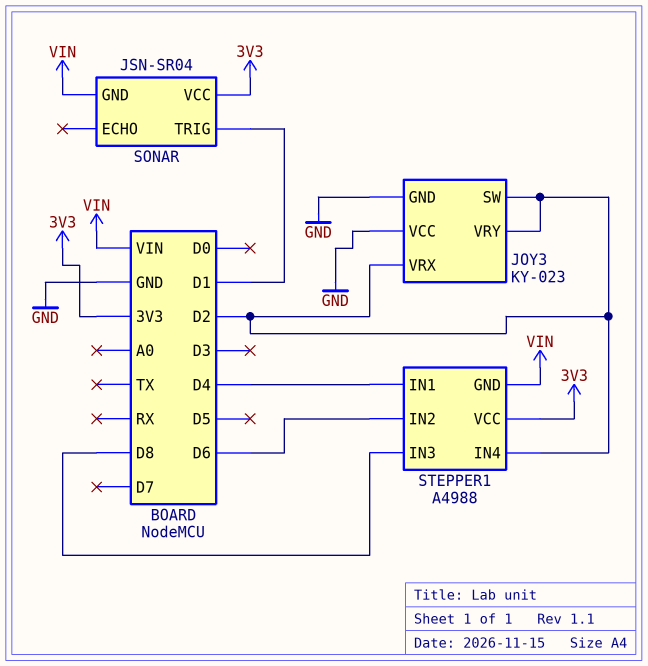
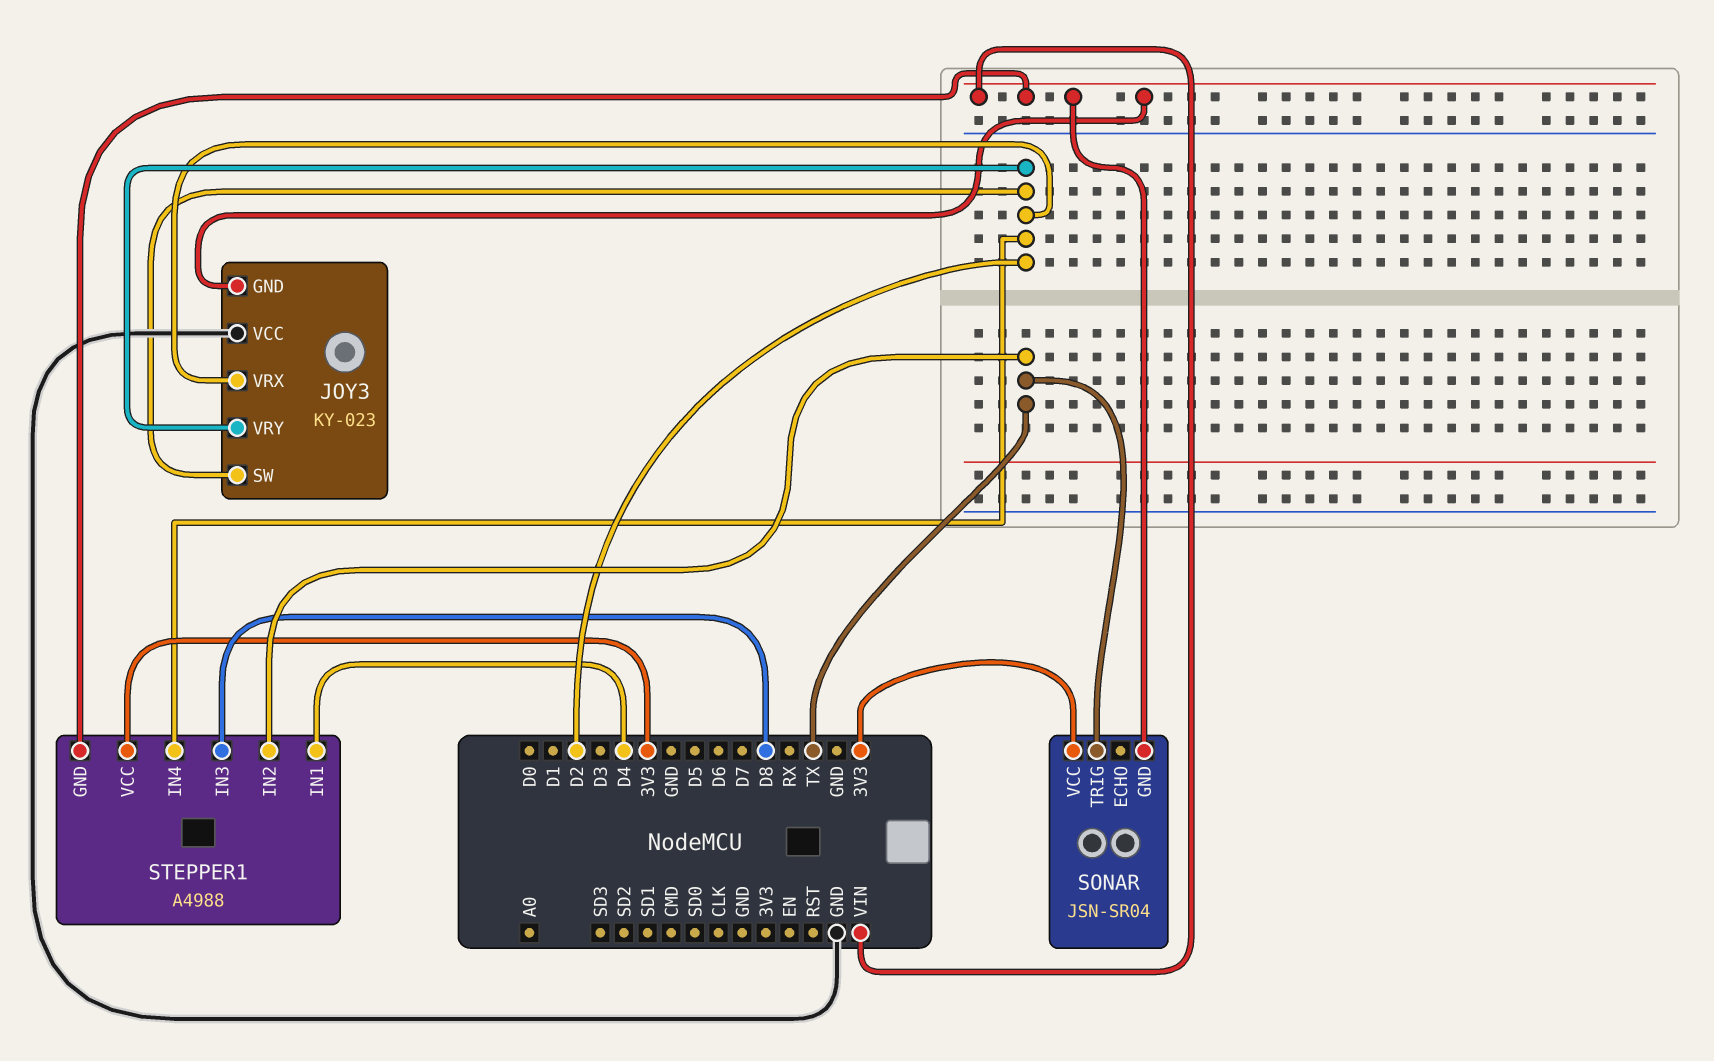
JOY3 pin GND: GND -> VIN
SONAR pin TRIG: D1 -> TX
STEPPER1 pin IN2: D6 -> TX

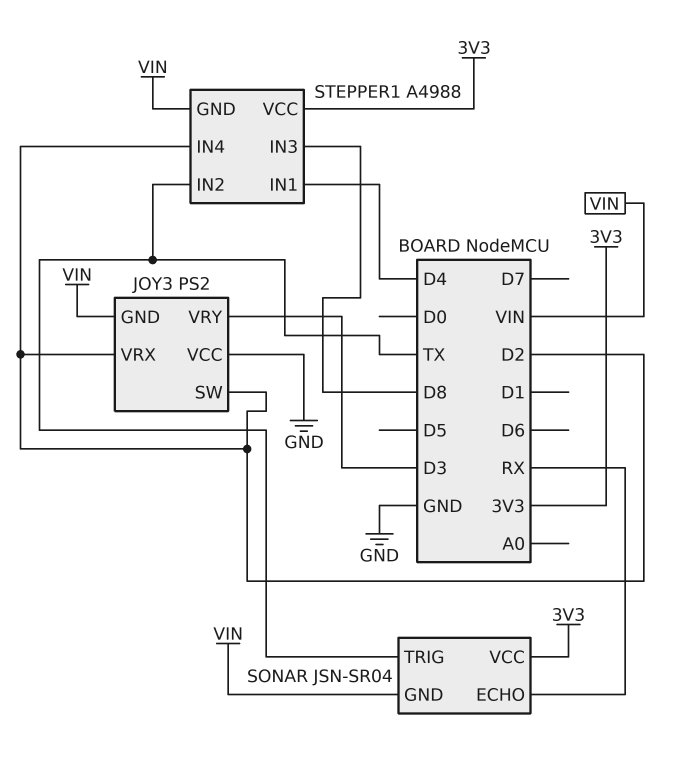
JOY3: KY-023 -> PS2
JOY3 pin VRY: D2 -> D3
SONAR pin ECHO: none -> RX

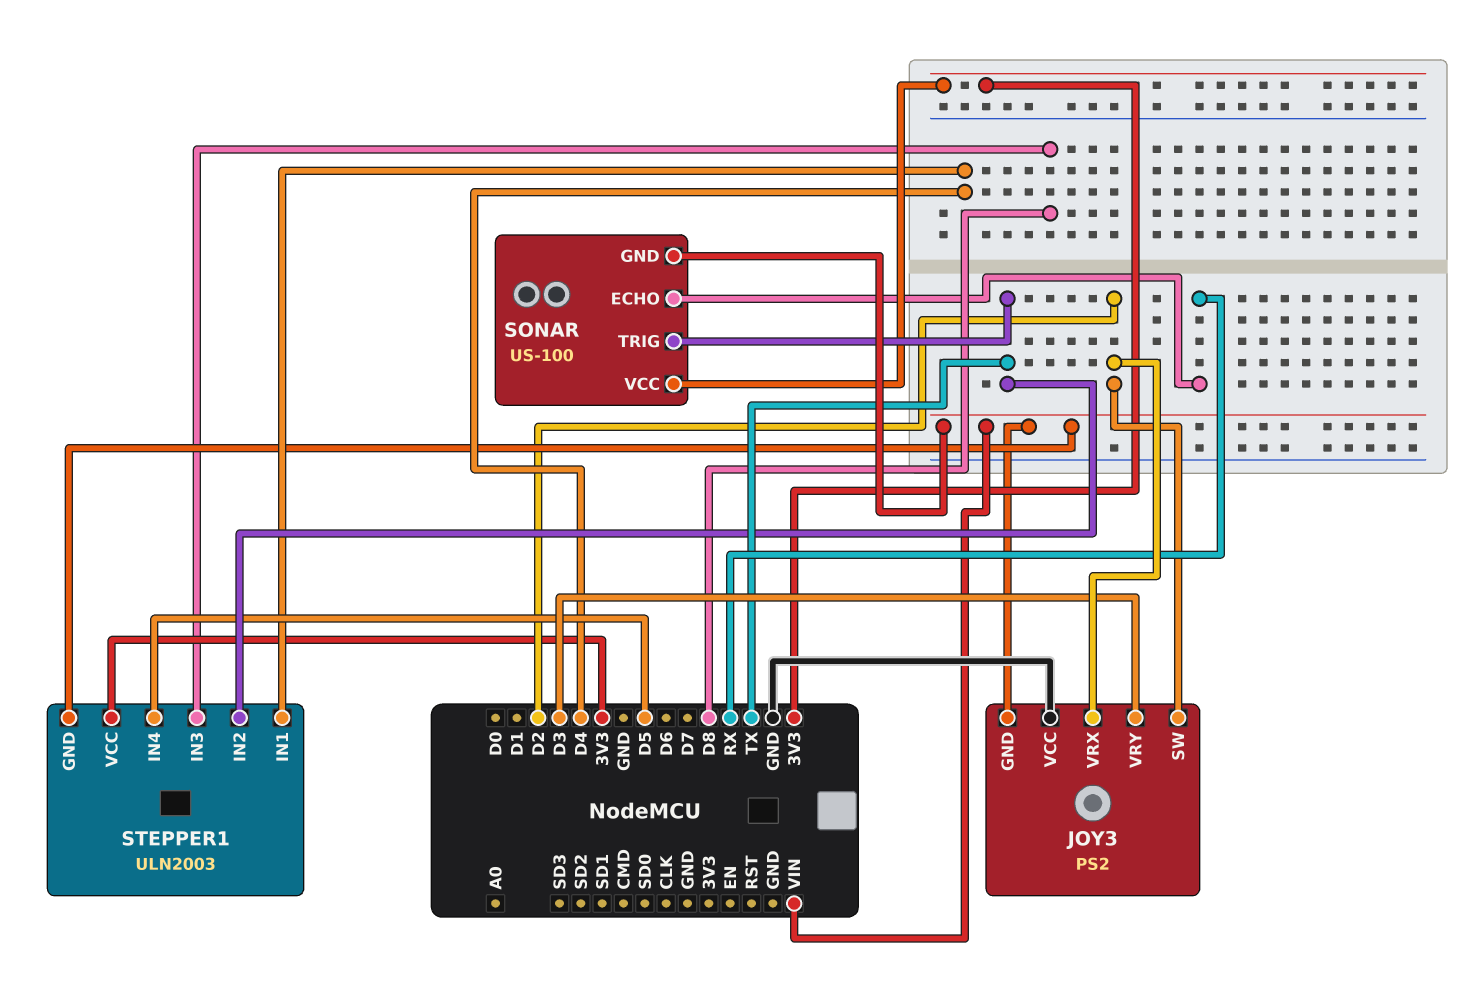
SONAR: JSN-SR04 -> US-100
STEPPER1: A4988 -> ULN2003
STEPPER1 pin IN4: D2 -> D5

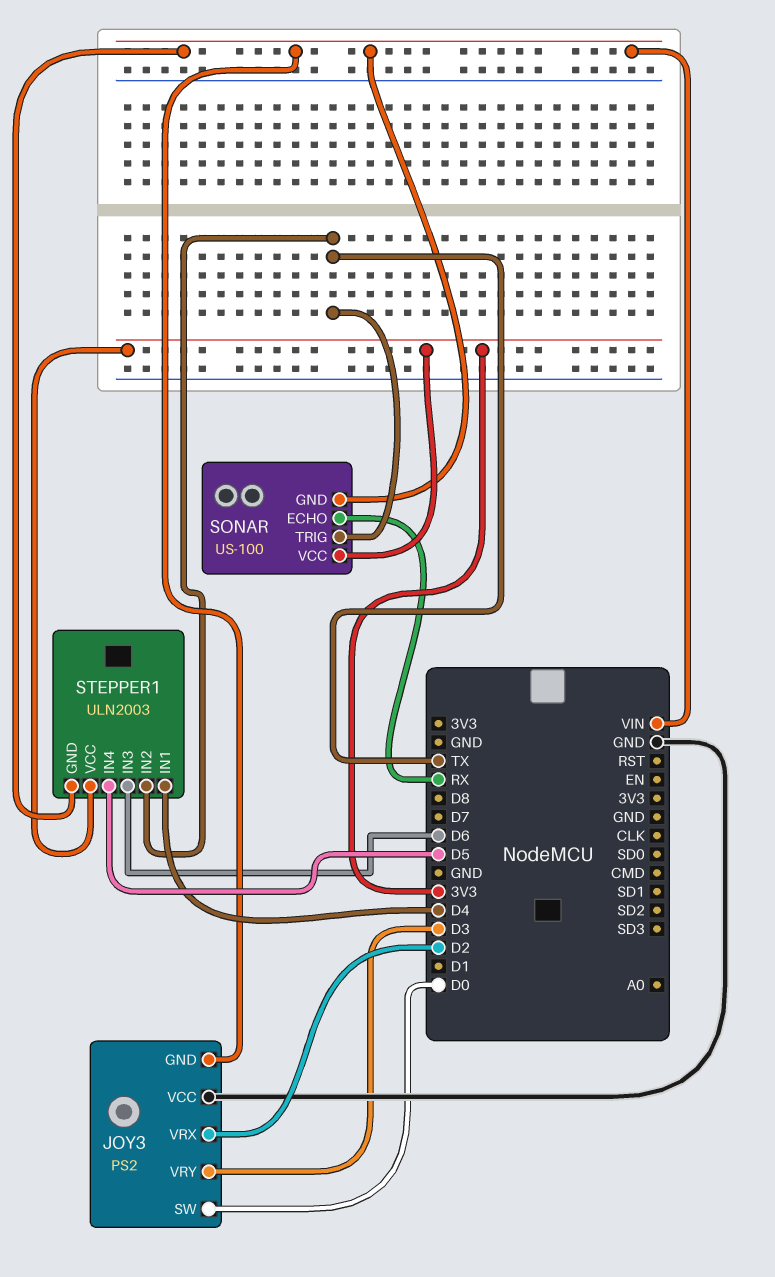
JOY3 pin SW: D2 -> D0
STEPPER1 pin IN3: D8 -> D6

